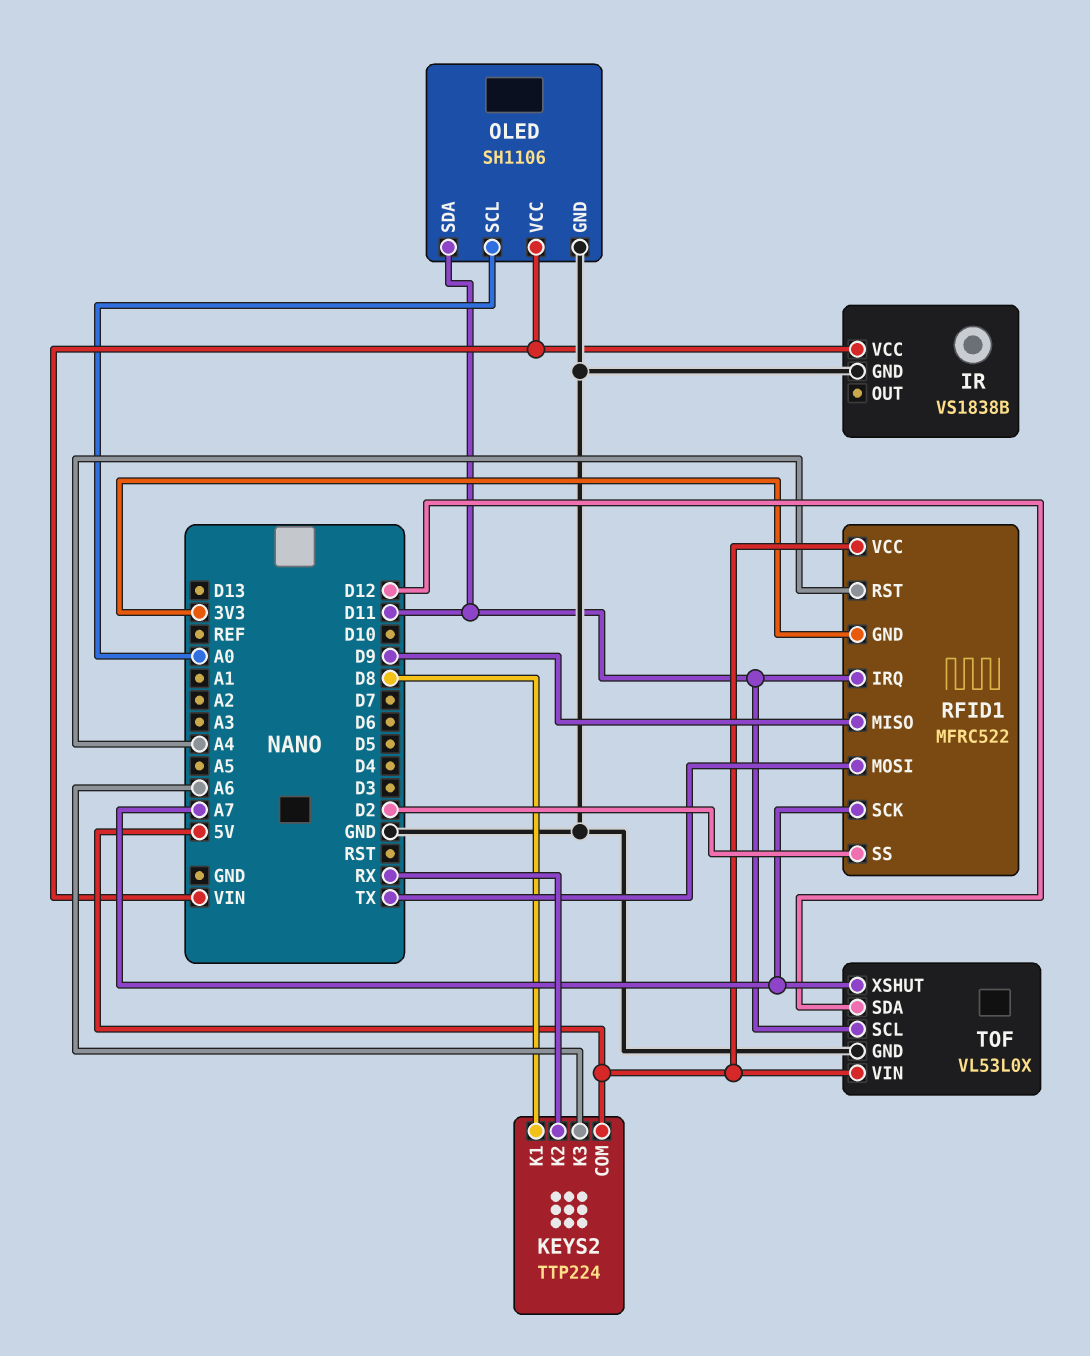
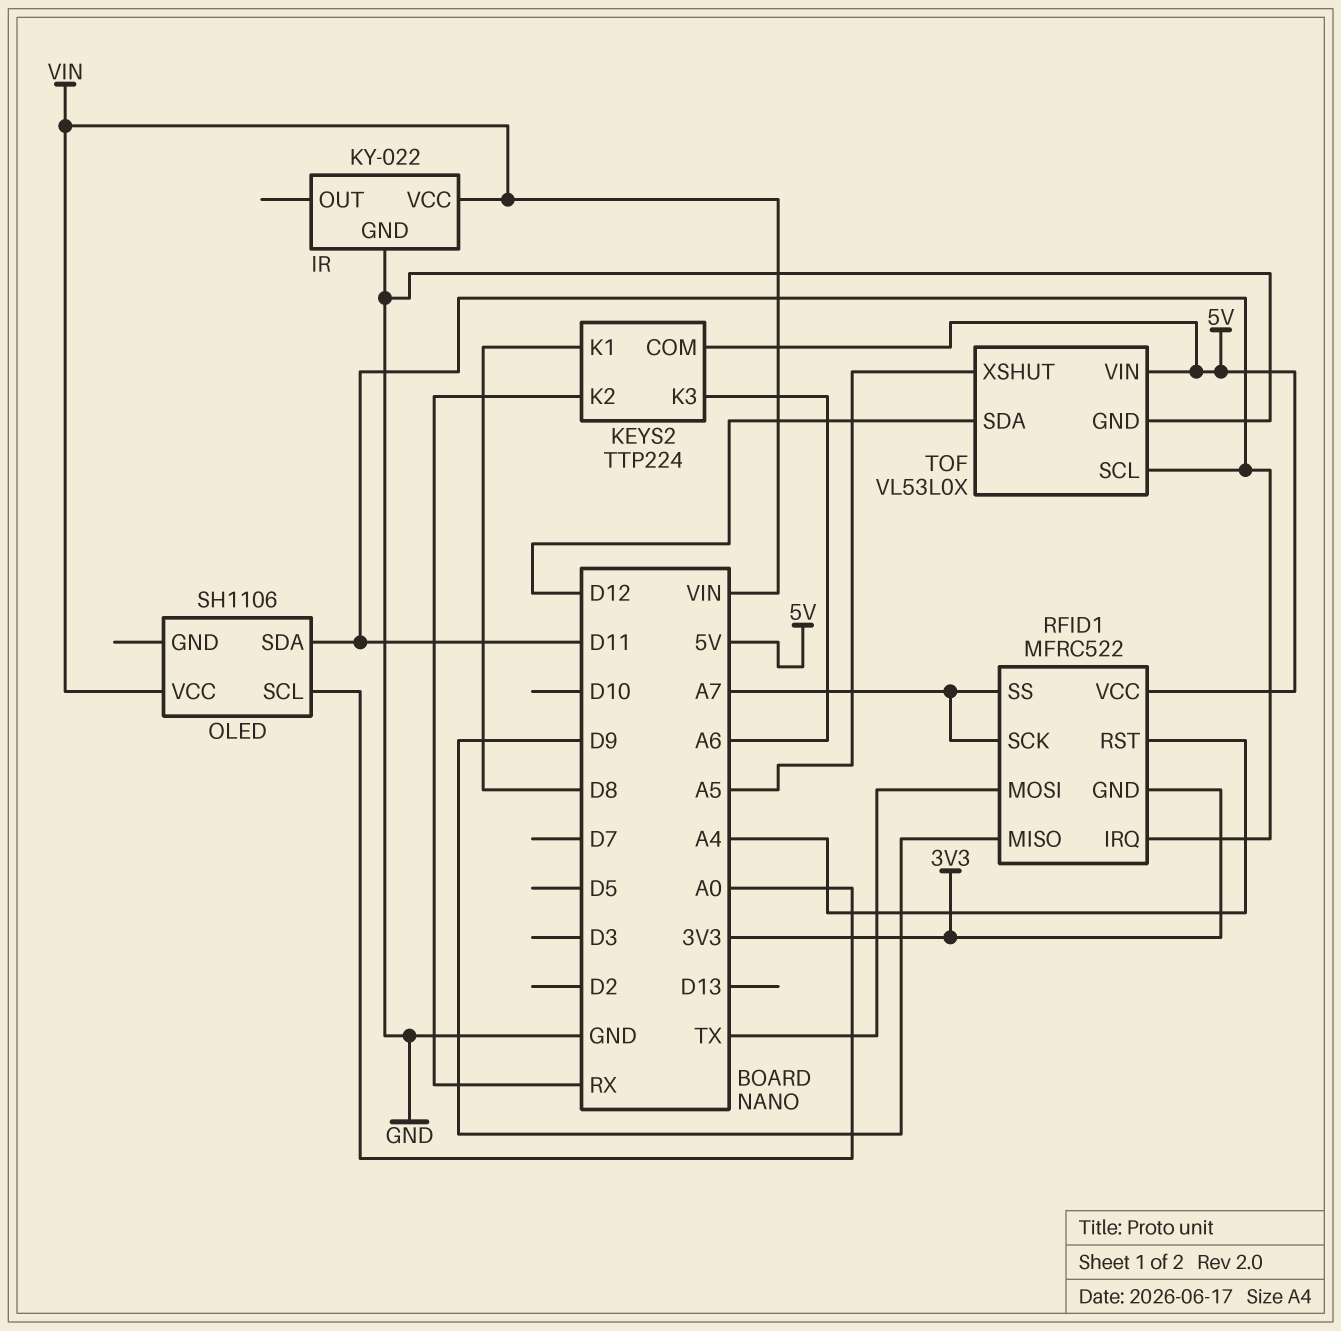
IR: VS1838B -> KY-022
OLED pin GND: GND -> none
RFID1 pin SS: D2 -> A7
TOF pin XSHUT: A7 -> A5

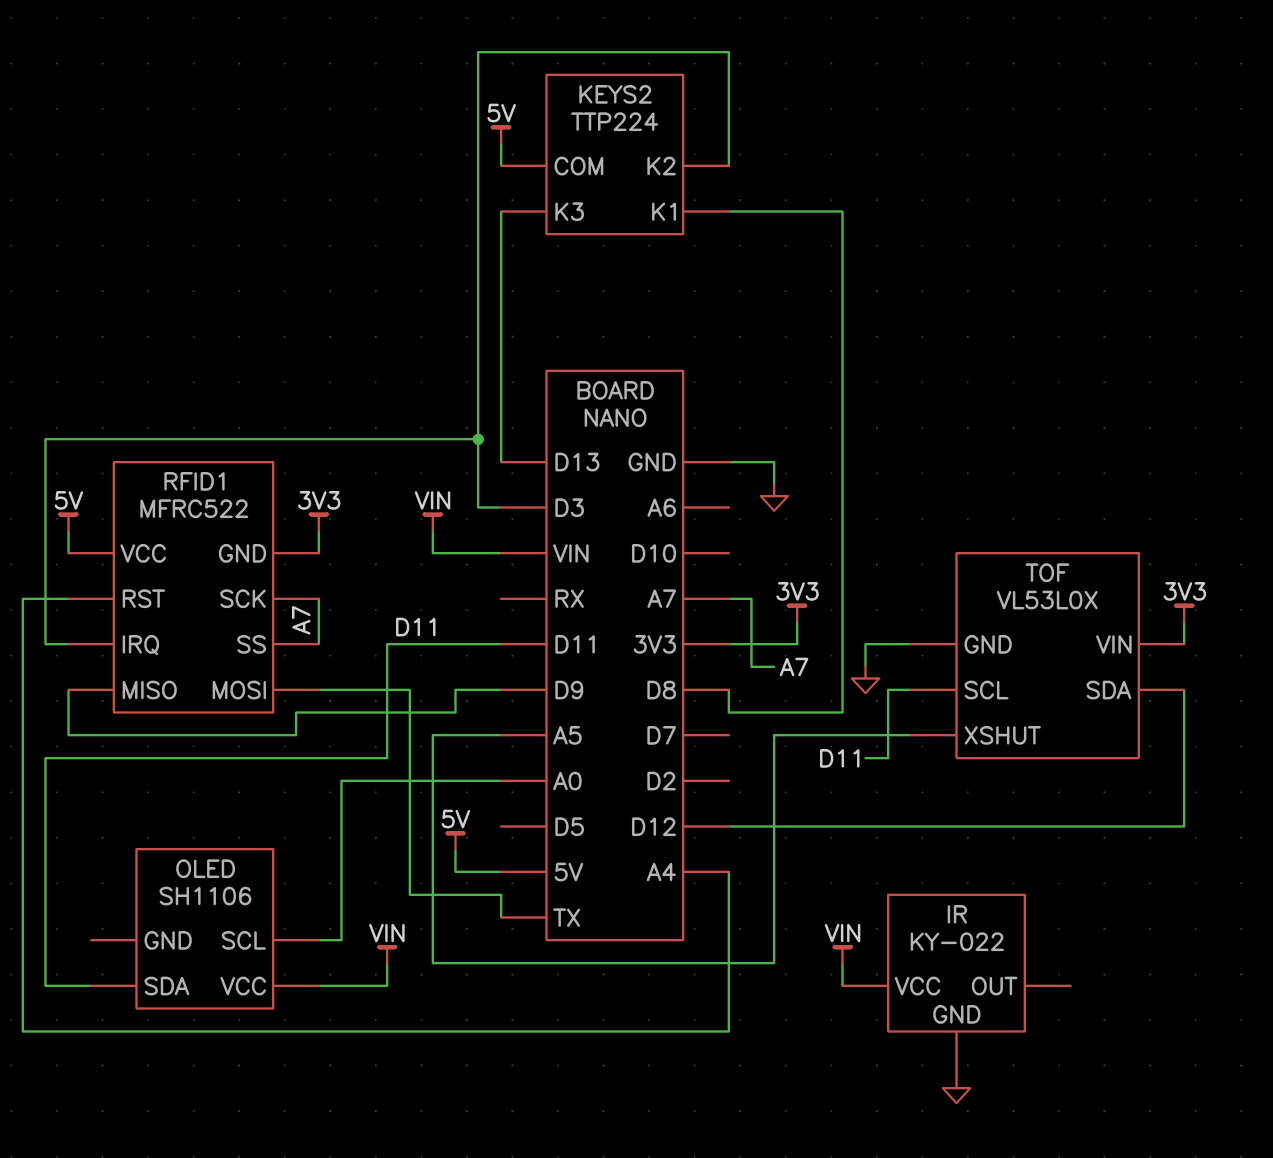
KEYS2 pin K2: RX -> D3
KEYS2 pin K3: A6 -> D13
RFID1 pin IRQ: D11 -> D3
TOF pin VIN: 5V -> 3V3

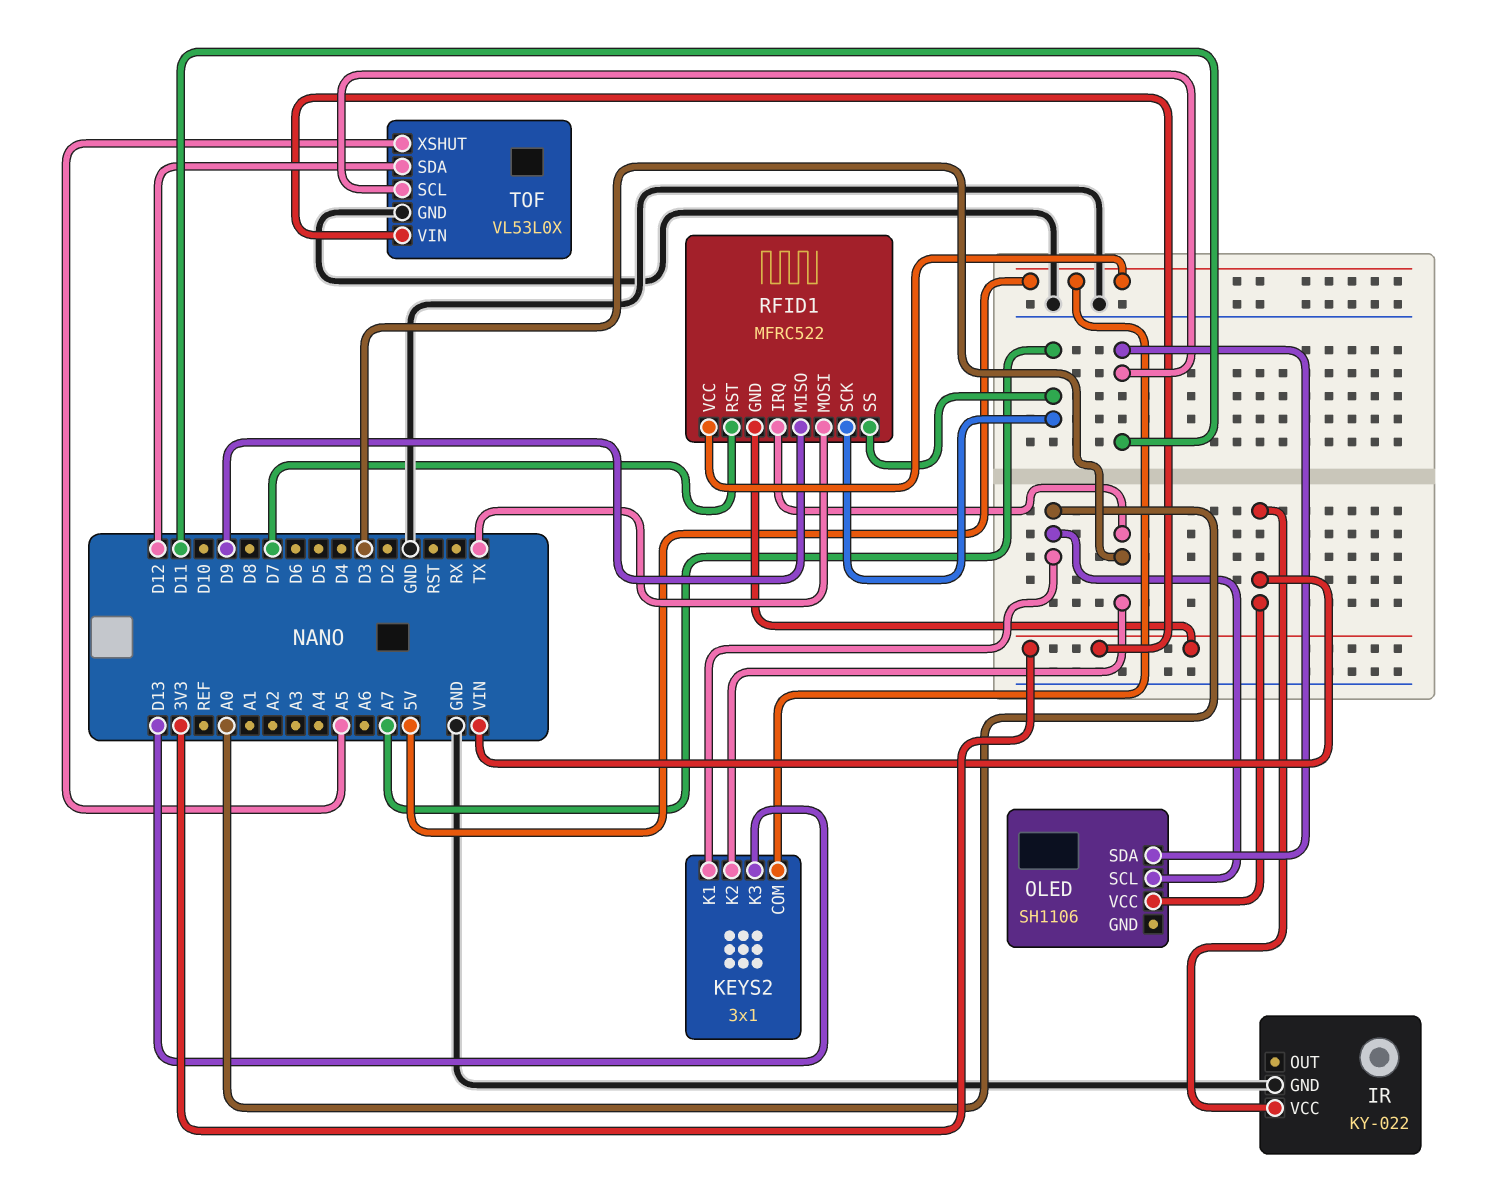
KEYS2: TTP224 -> 3x1
KEYS2 pin K1: D8 -> A0
RFID1 pin RST: A4 -> D7

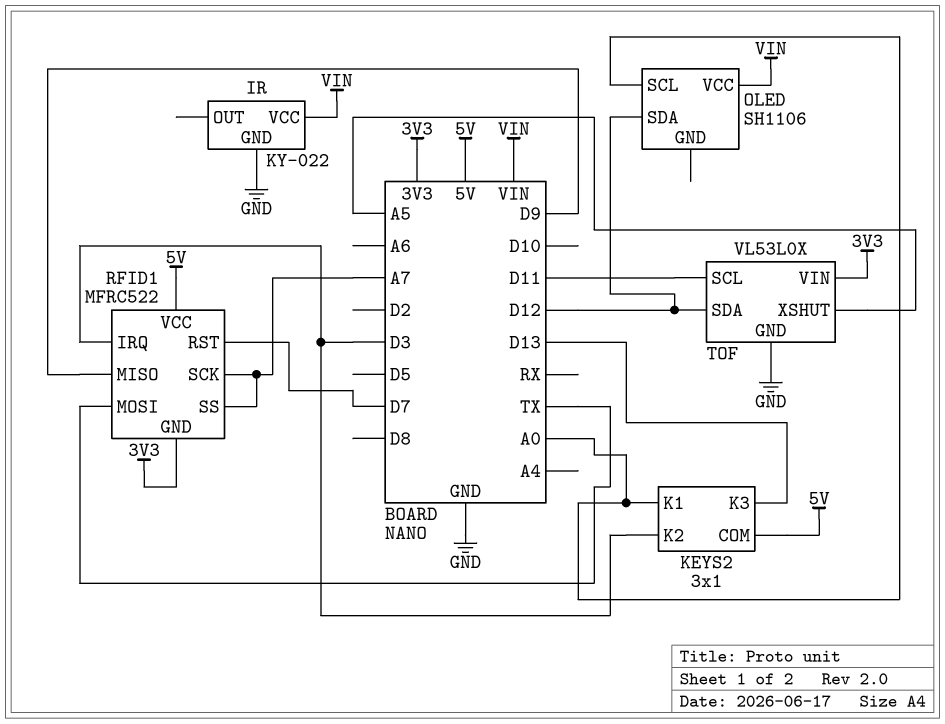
OLED pin SDA: D11 -> D12

